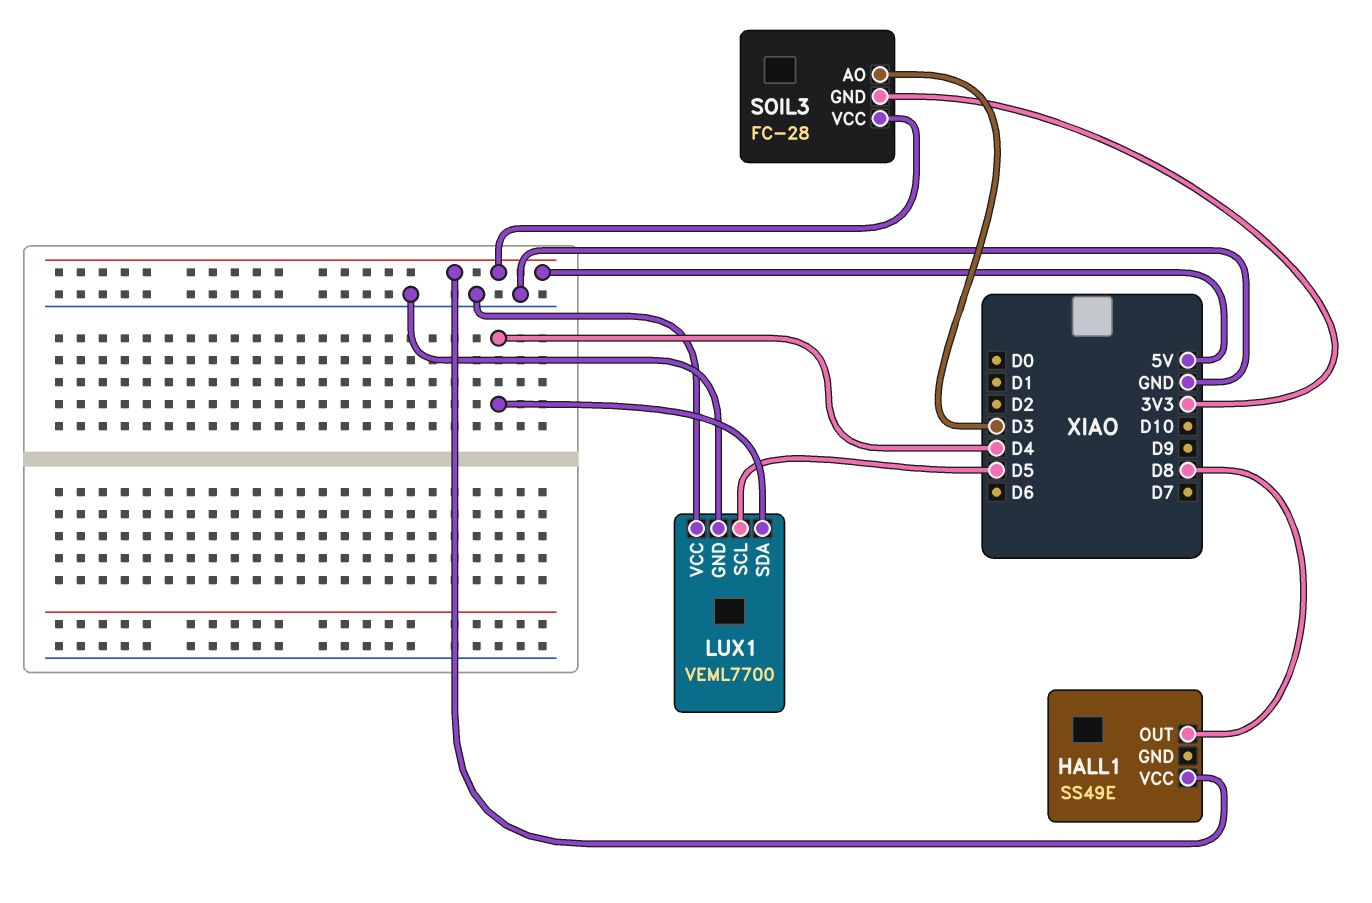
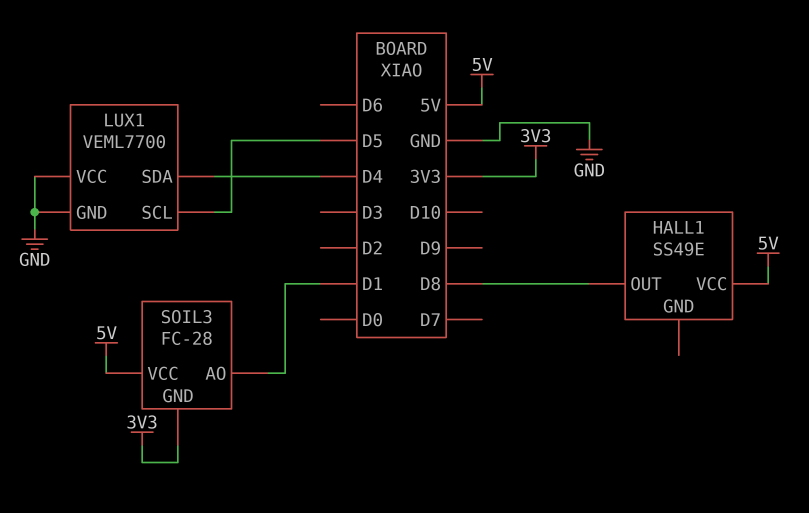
SOIL3 pin AO: D3 -> D1

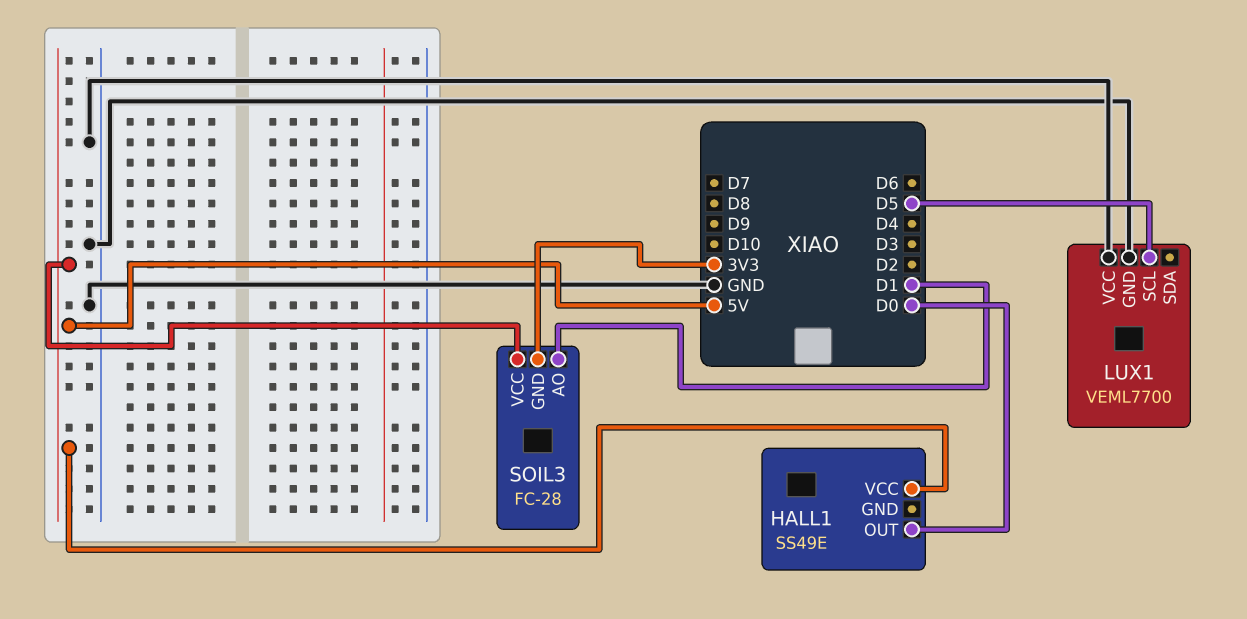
HALL1 pin OUT: D8 -> D0
LUX1 pin SDA: D4 -> none

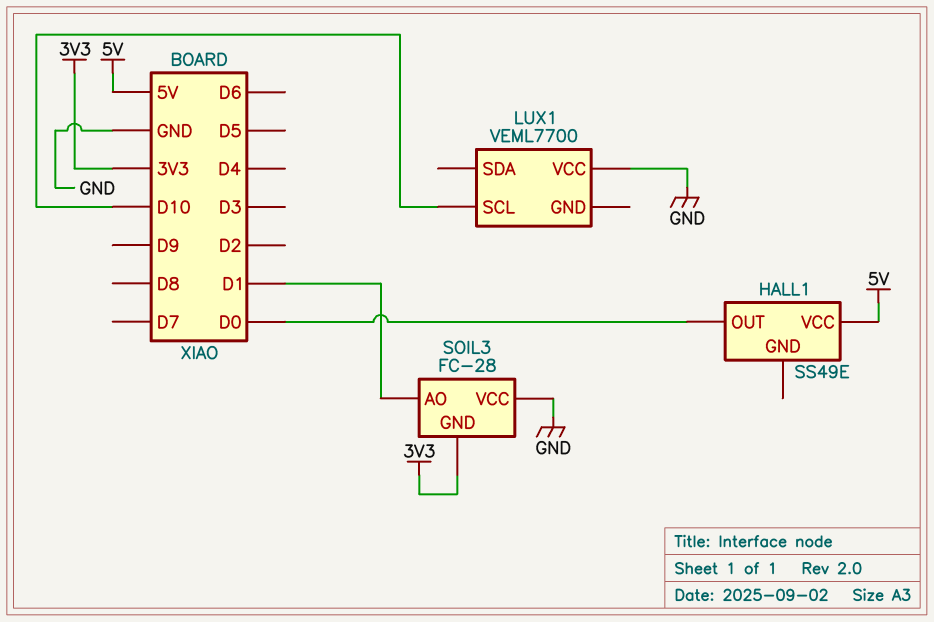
LUX1 pin GND: GND -> none
LUX1 pin SCL: D5 -> D10
SOIL3 pin VCC: 5V -> GND

